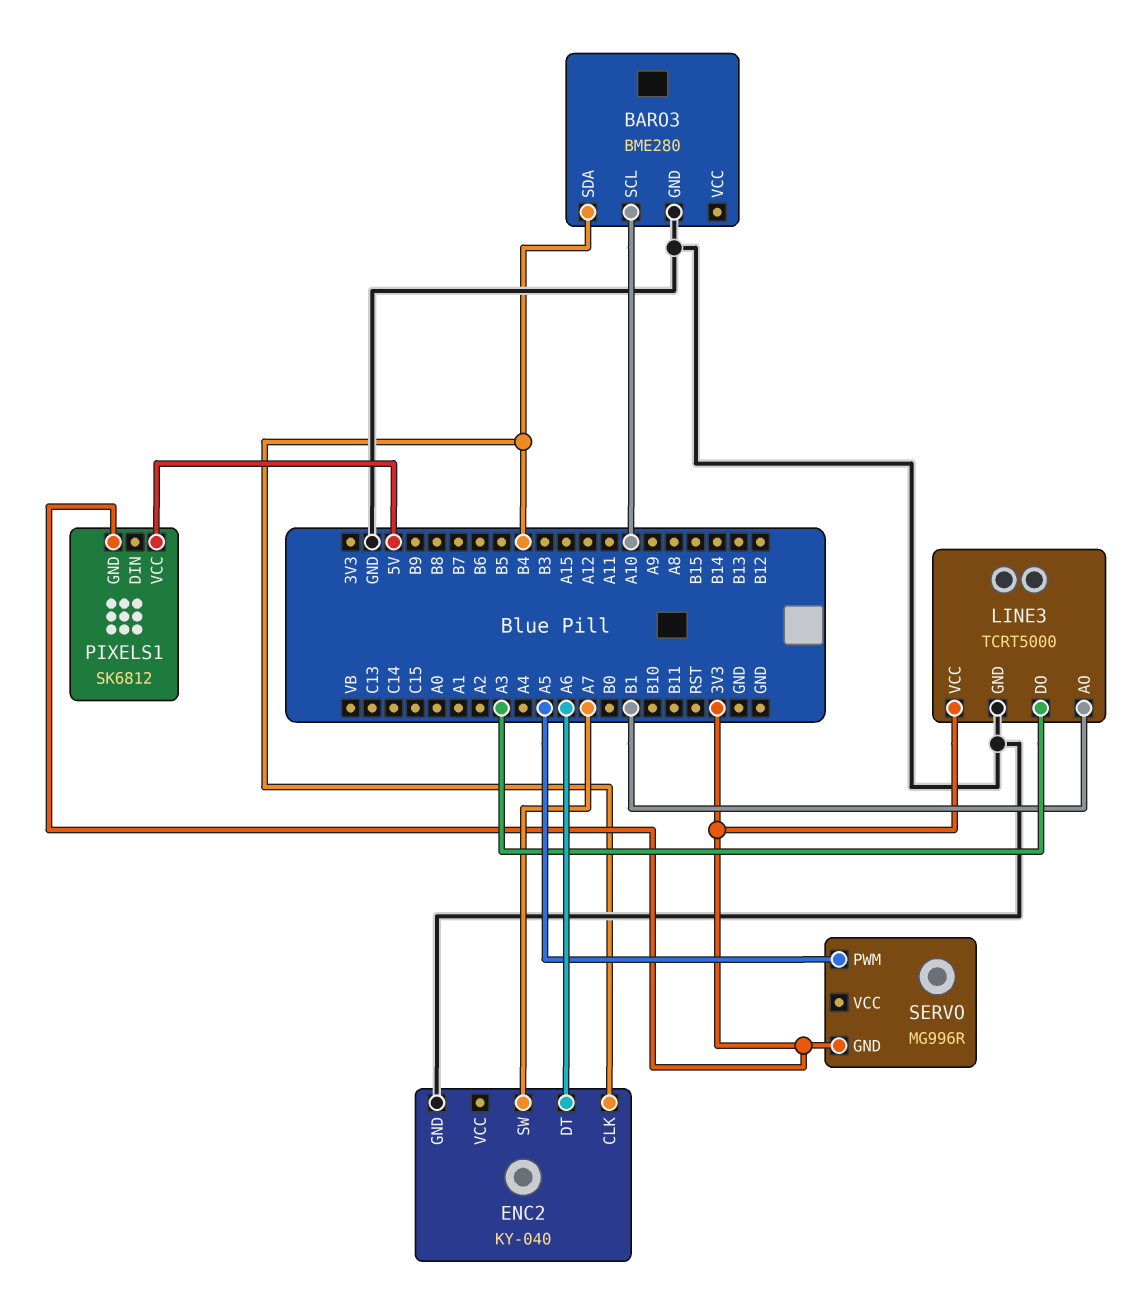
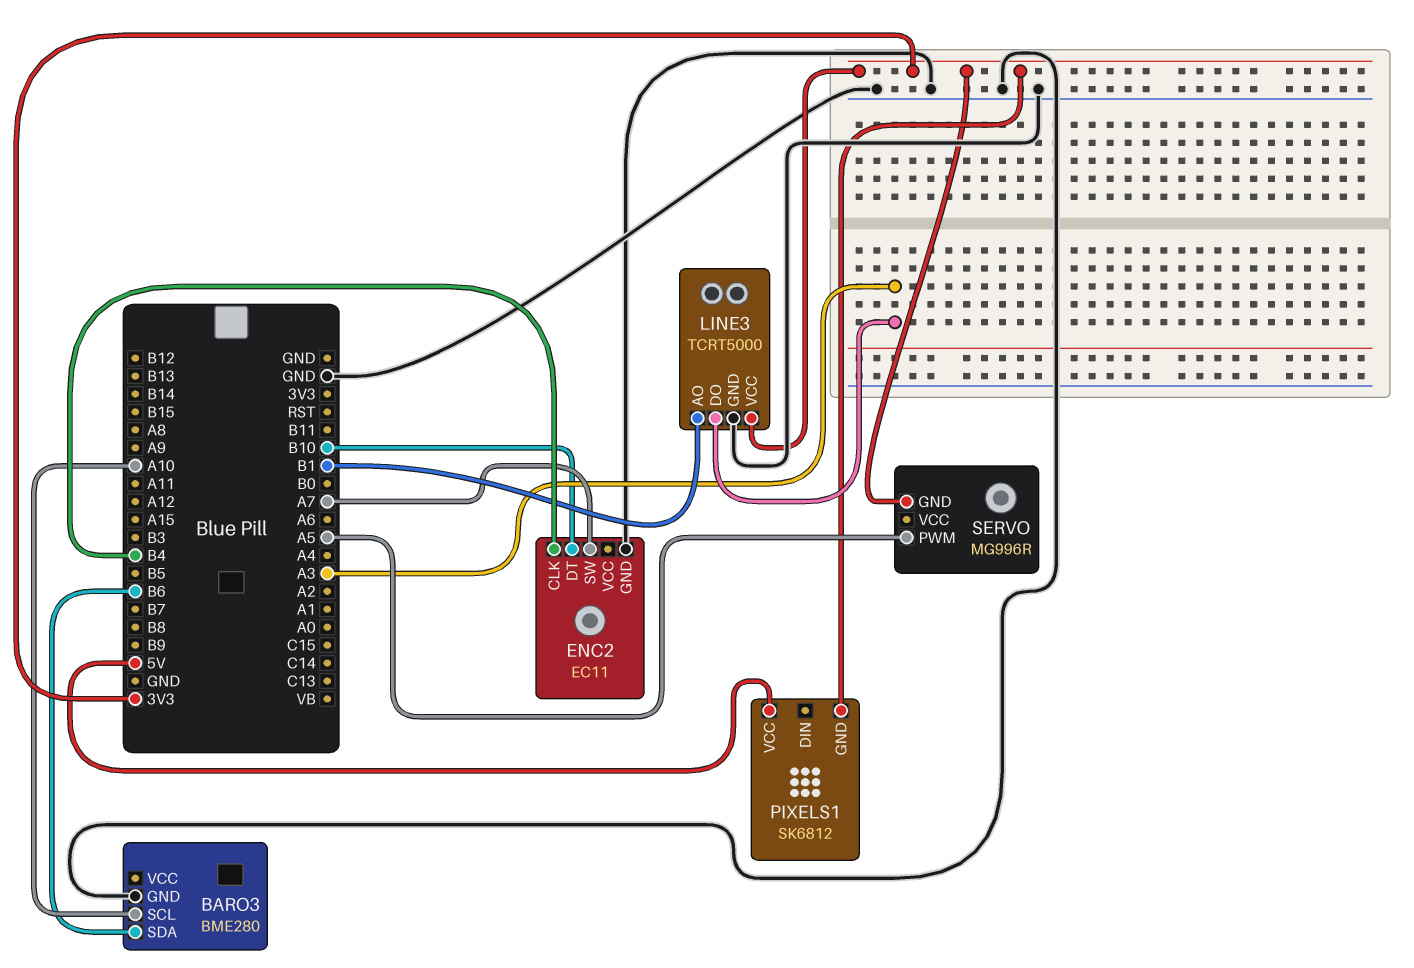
BARO3 pin SDA: B4 -> B6
ENC2: KY-040 -> EC11
ENC2 pin DT: A6 -> B10

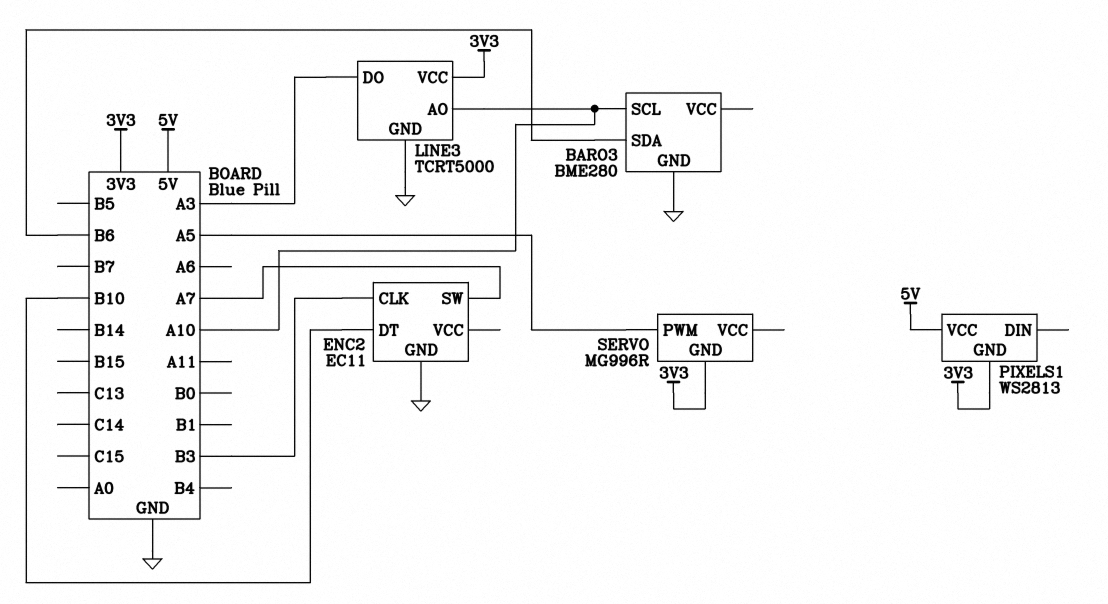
ENC2 pin CLK: B4 -> B3
LINE3 pin AO: B1 -> A10
PIXELS1: SK6812 -> WS2813

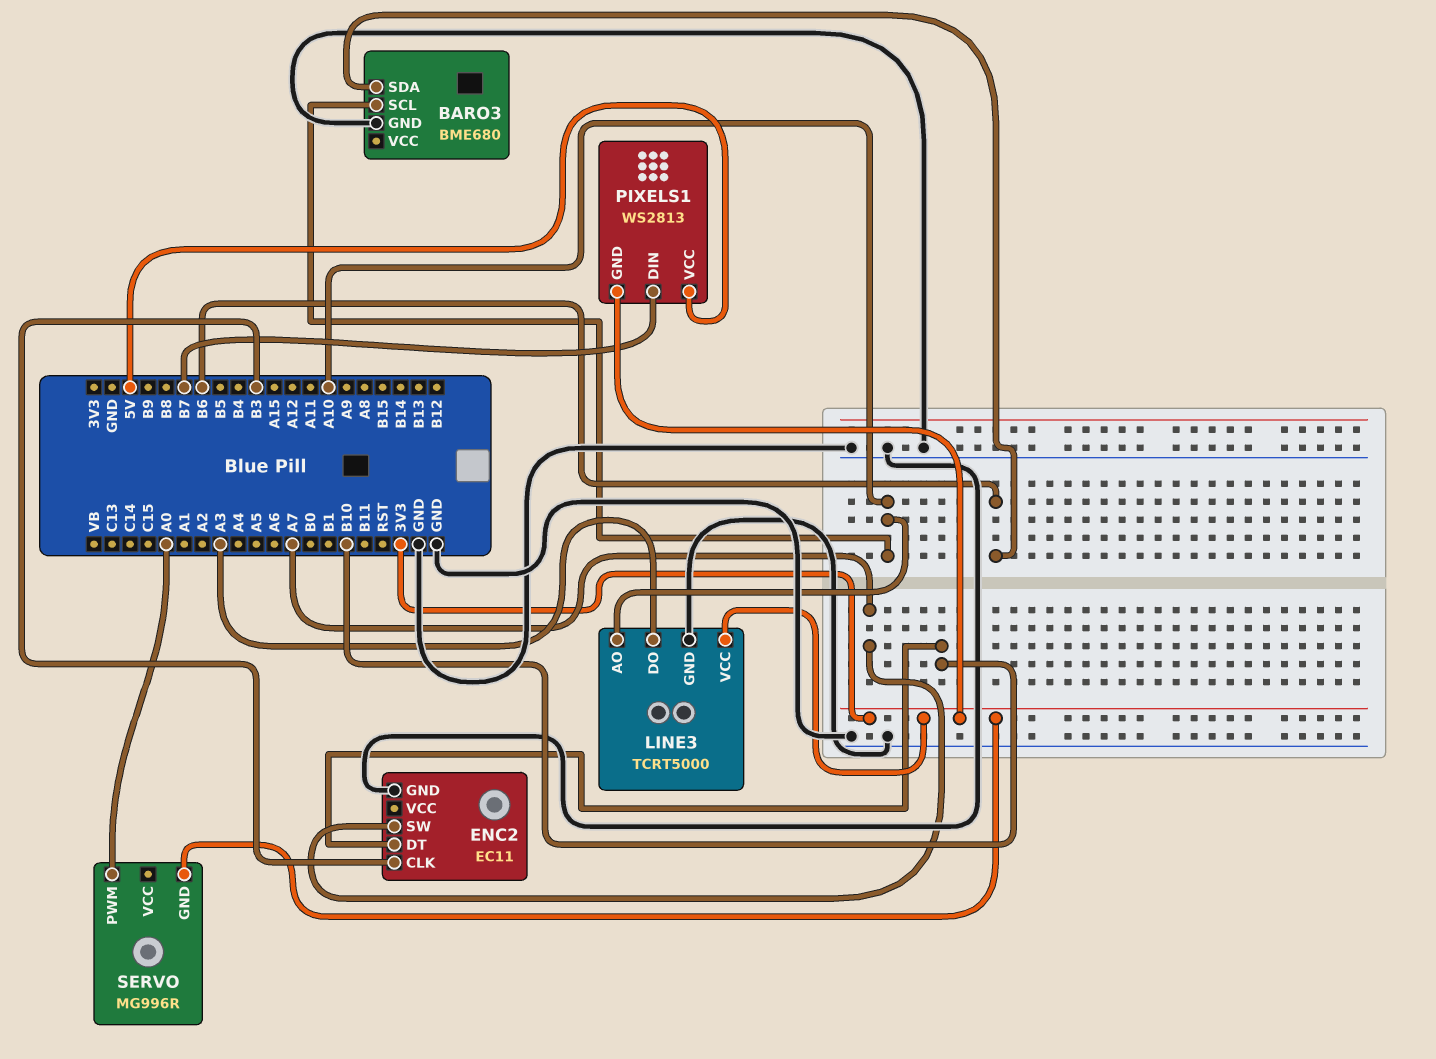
BARO3: BME280 -> BME680
PIXELS1 pin DIN: none -> B7
SERVO pin PWM: A5 -> A0

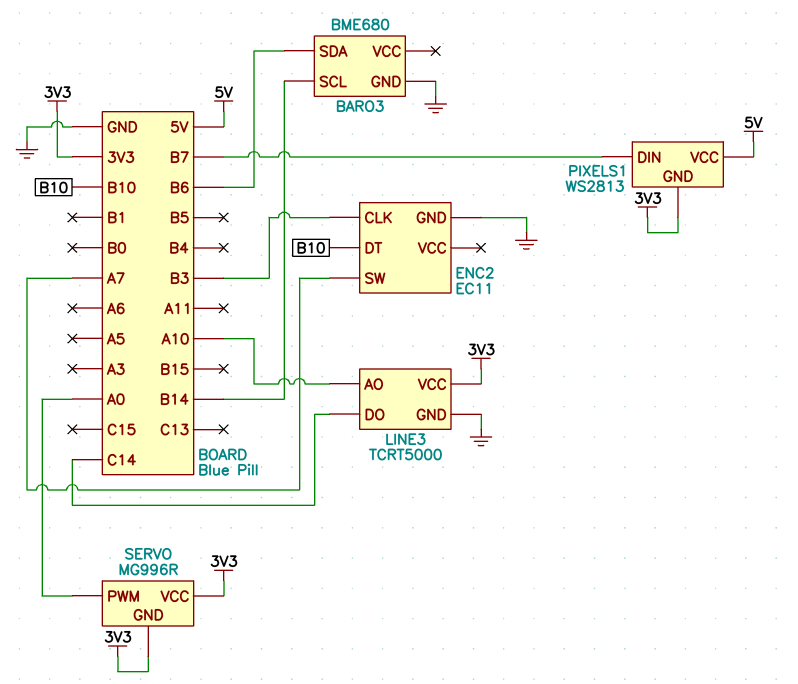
BARO3 pin SCL: A10 -> B14
LINE3 pin DO: A3 -> C14
SERVO pin VCC: none -> 3V3

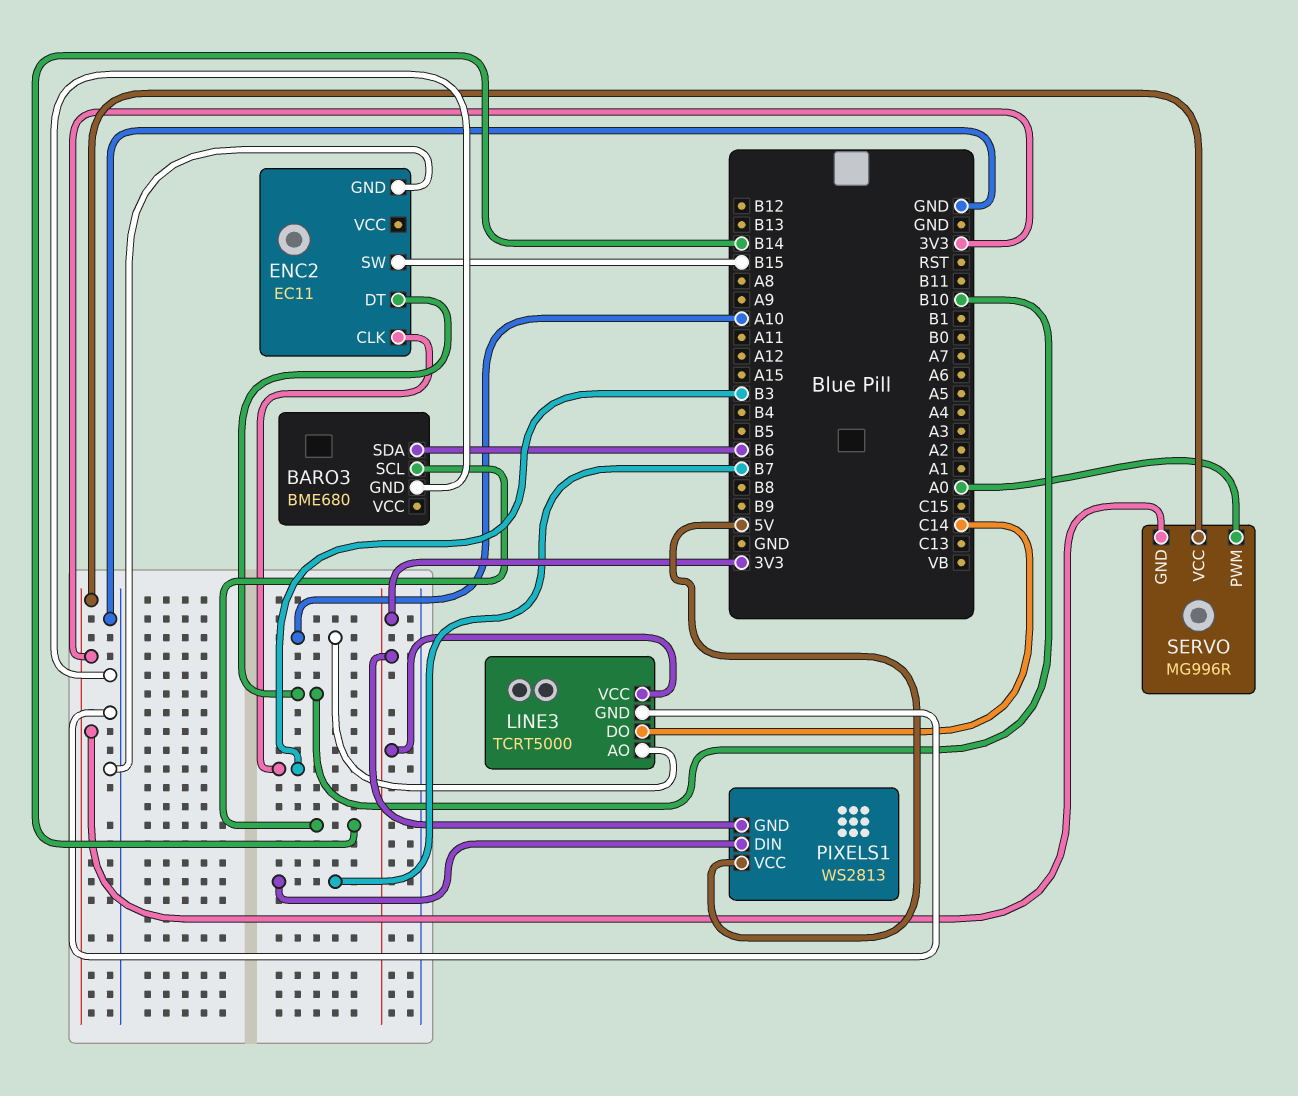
ENC2 pin SW: A7 -> B15

